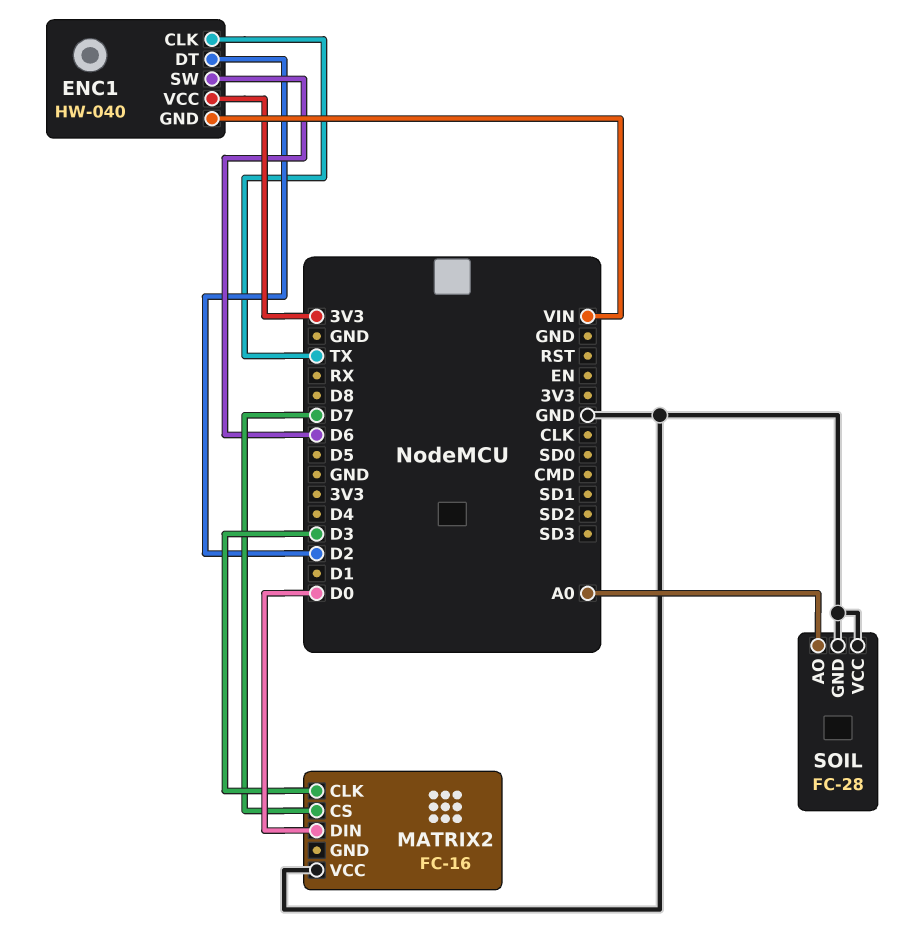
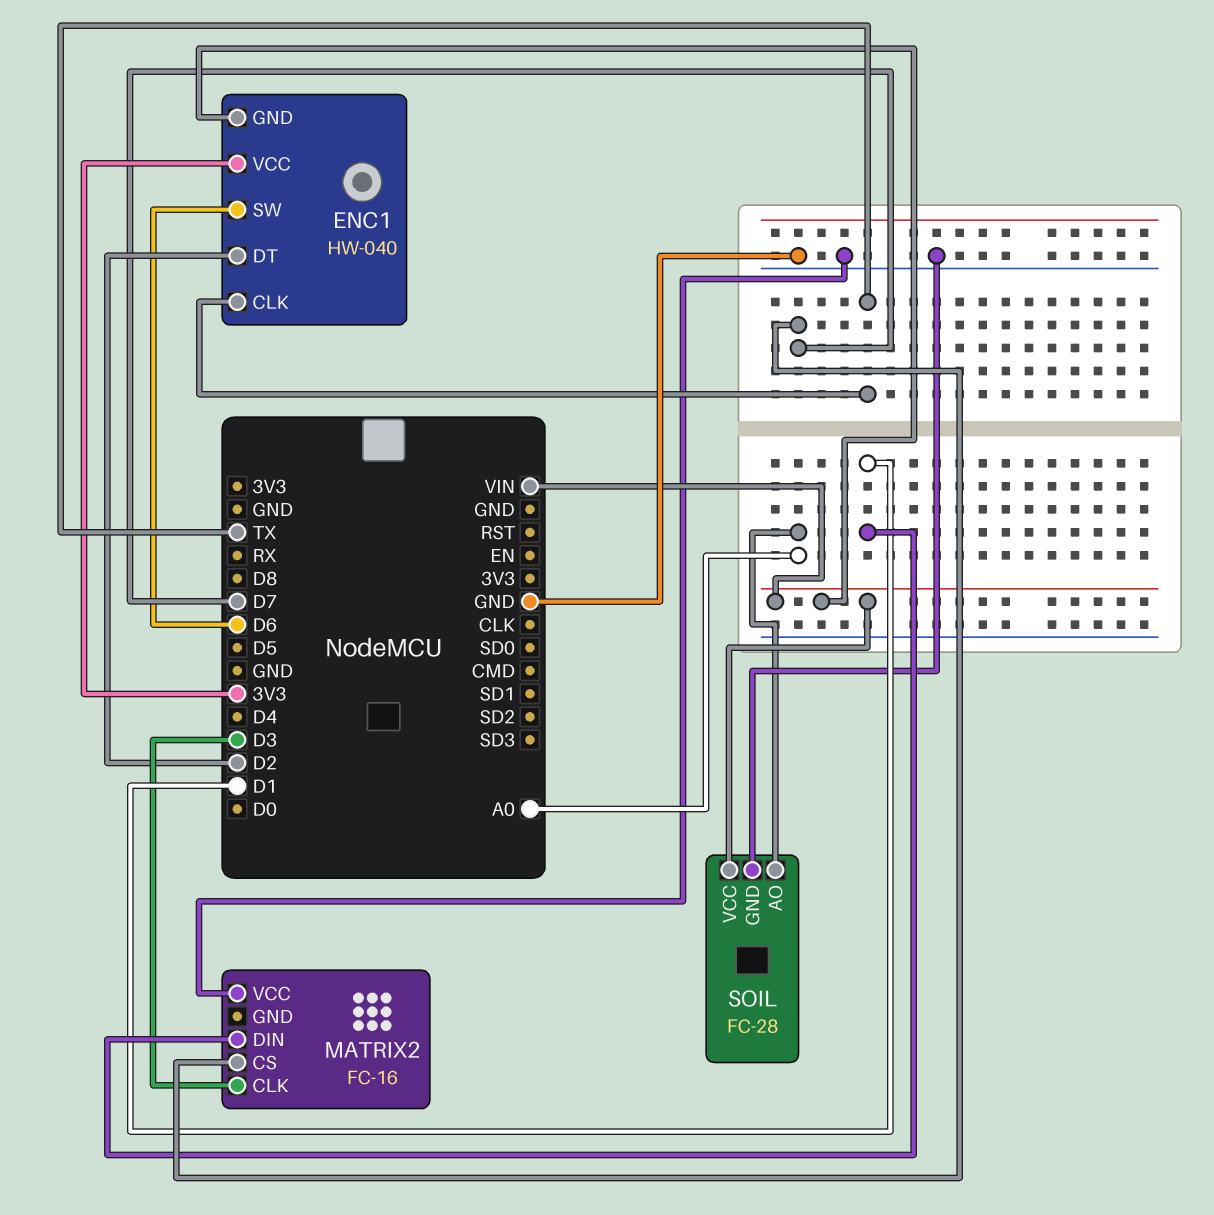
MATRIX2 pin DIN: D0 -> D1
SOIL pin VCC: GND -> VIN

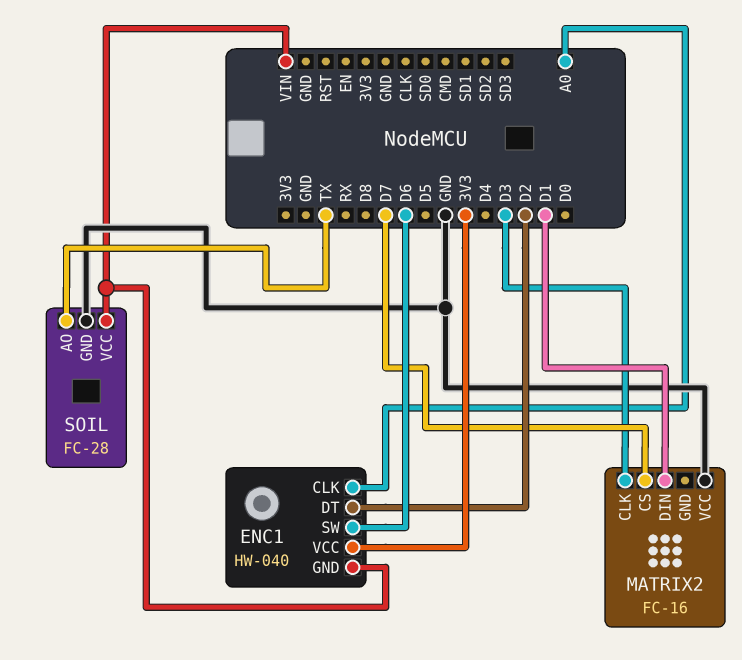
ENC1 pin CLK: TX -> A0
SOIL pin AO: A0 -> TX

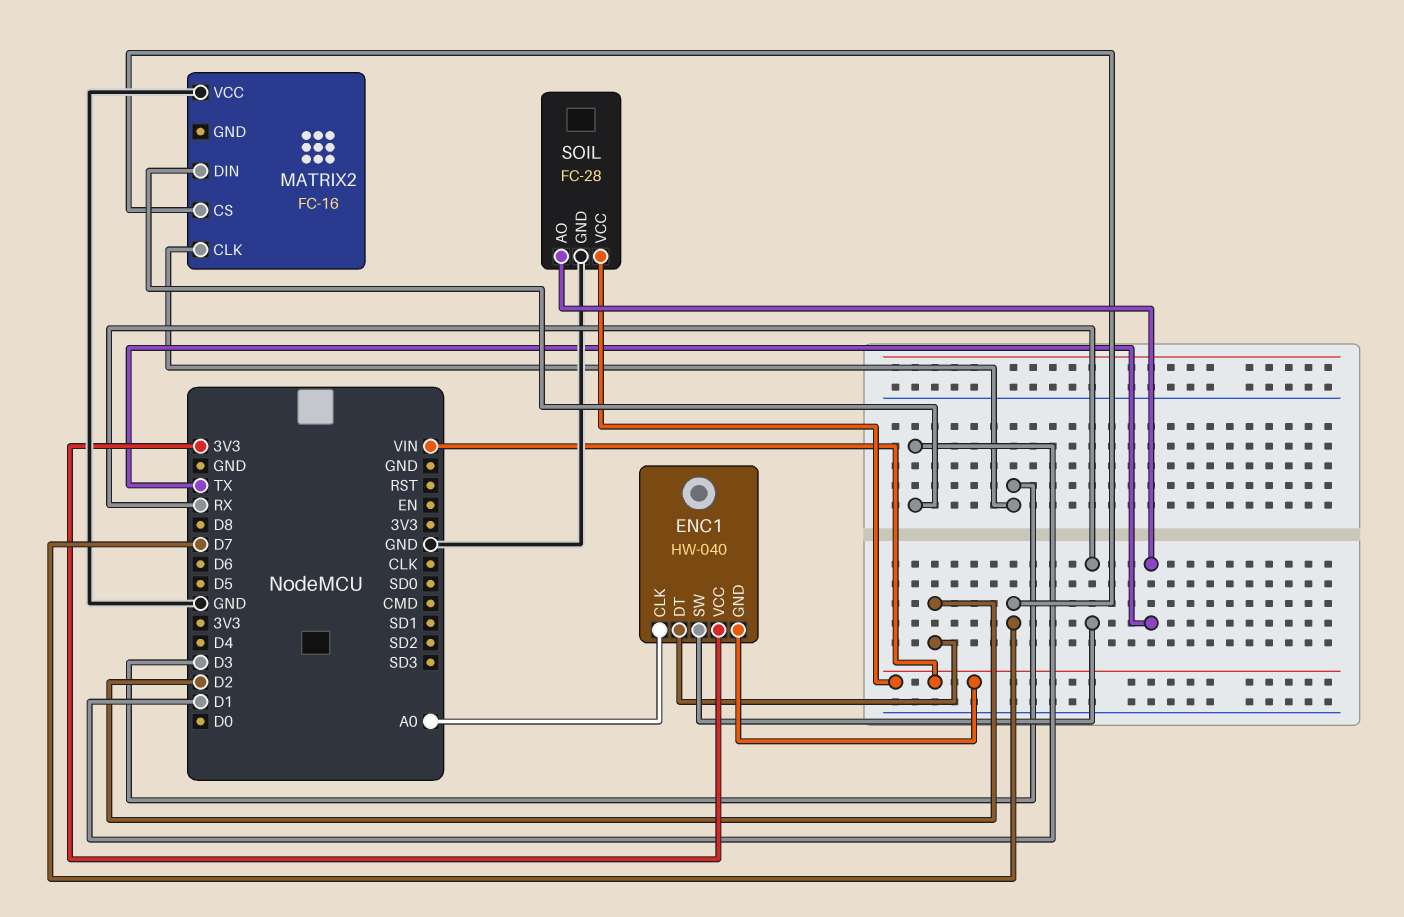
ENC1 pin SW: D6 -> RX

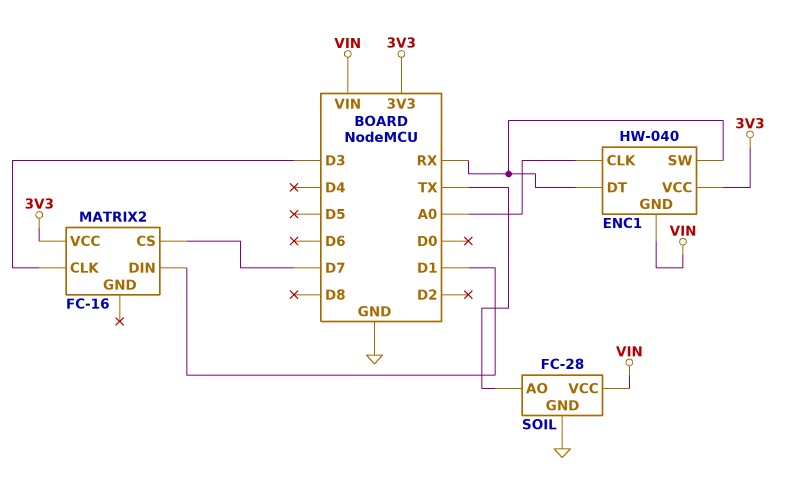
ENC1 pin DT: D2 -> RX
MATRIX2 pin VCC: GND -> 3V3

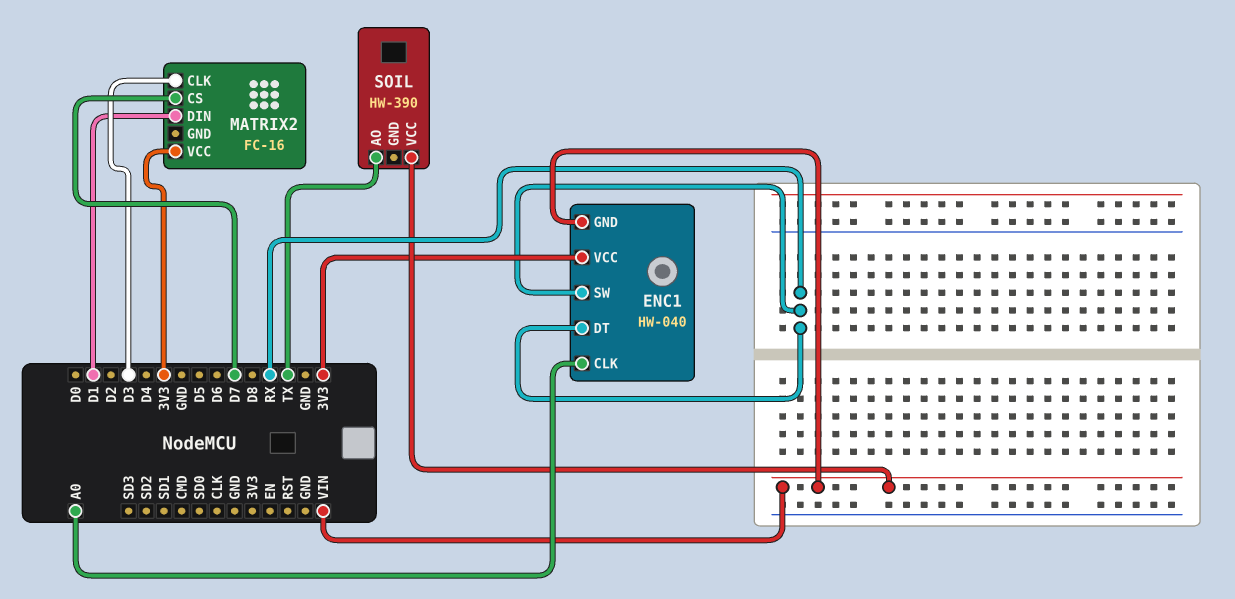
SOIL: FC-28 -> HW-390
SOIL pin GND: GND -> none

